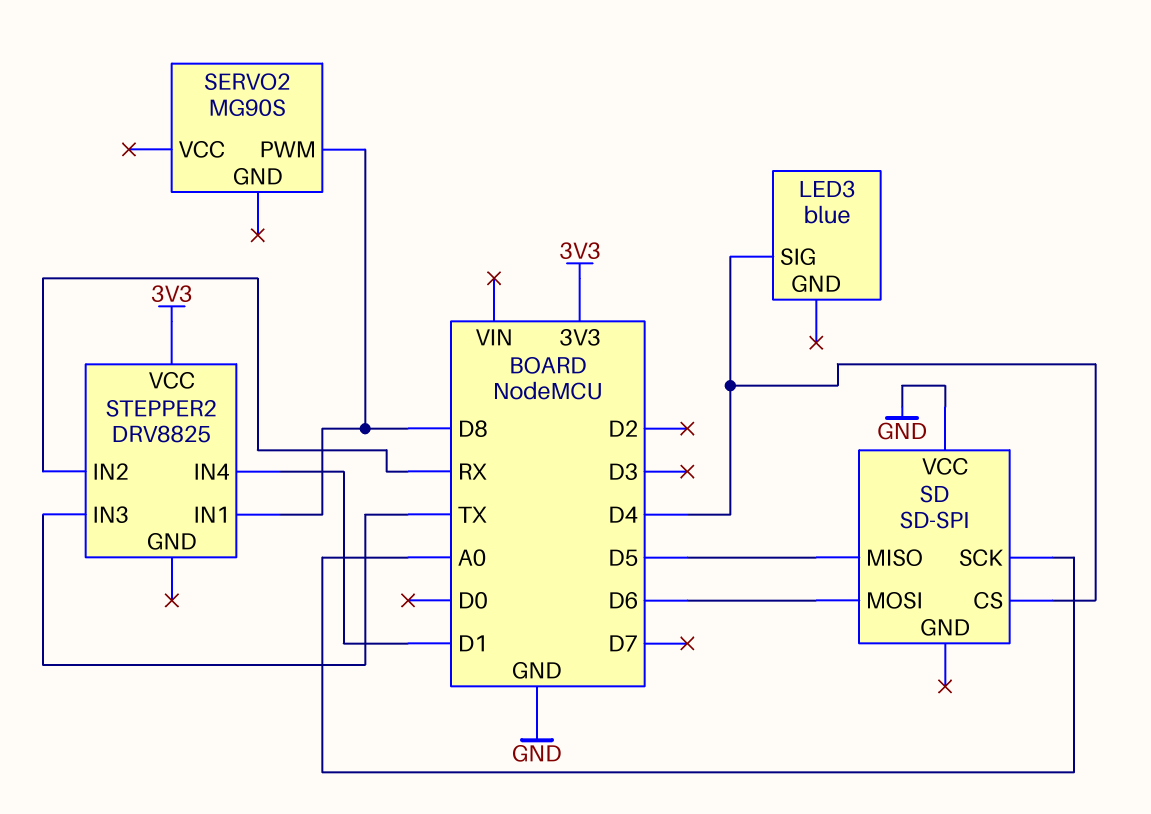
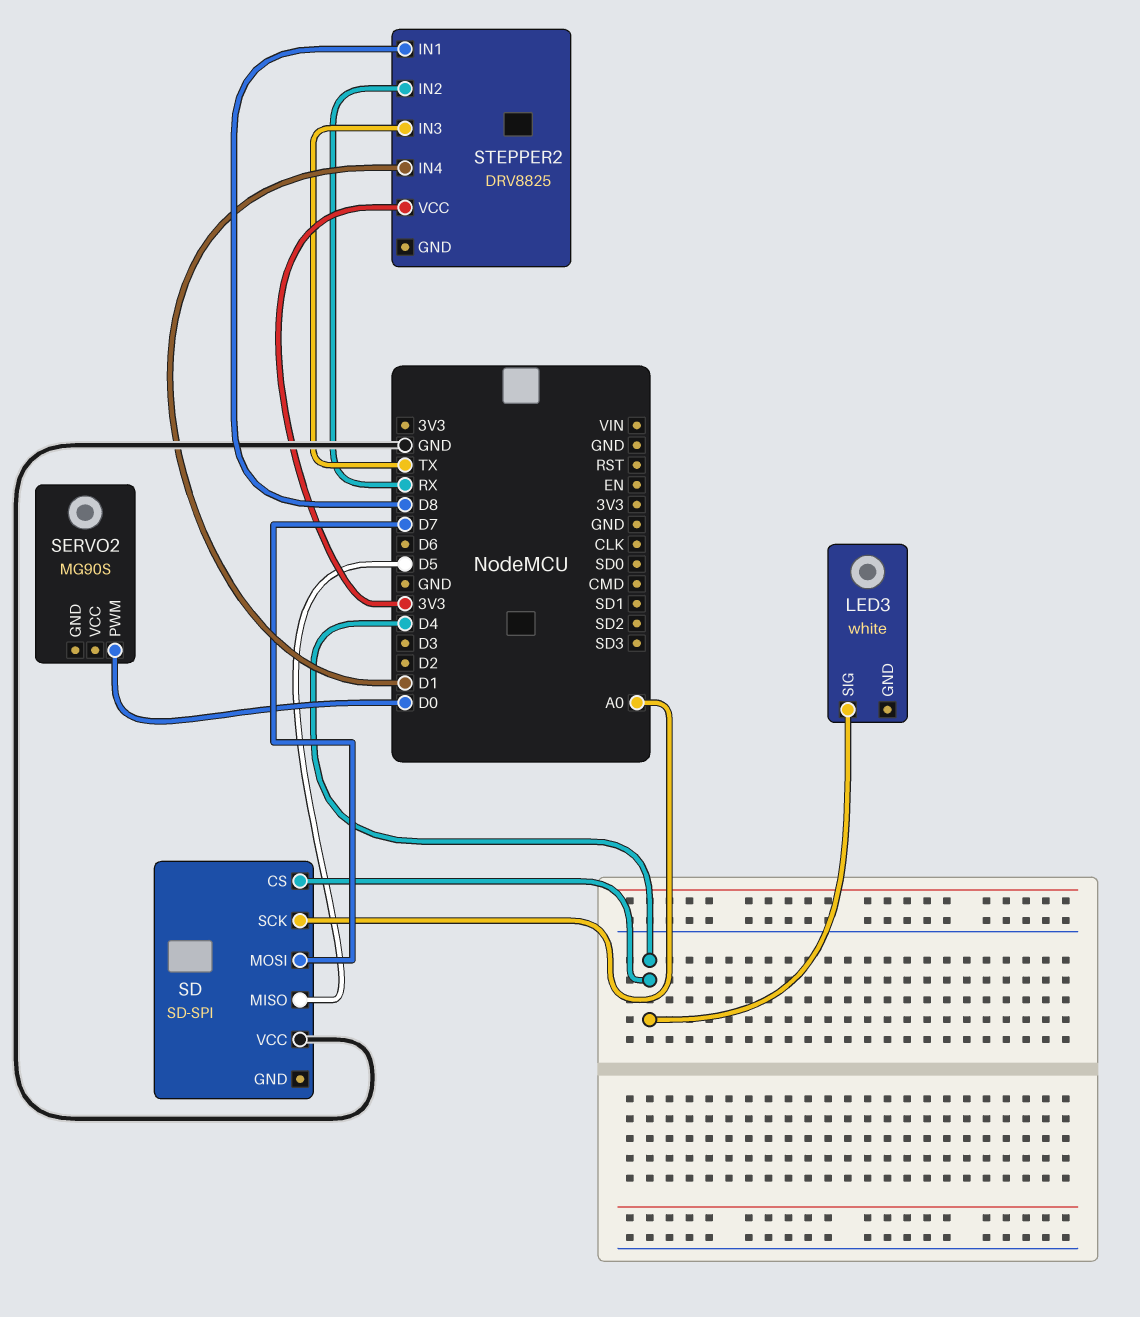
LED3: blue -> white
SD pin MOSI: D6 -> D7
SERVO2 pin PWM: D8 -> D0

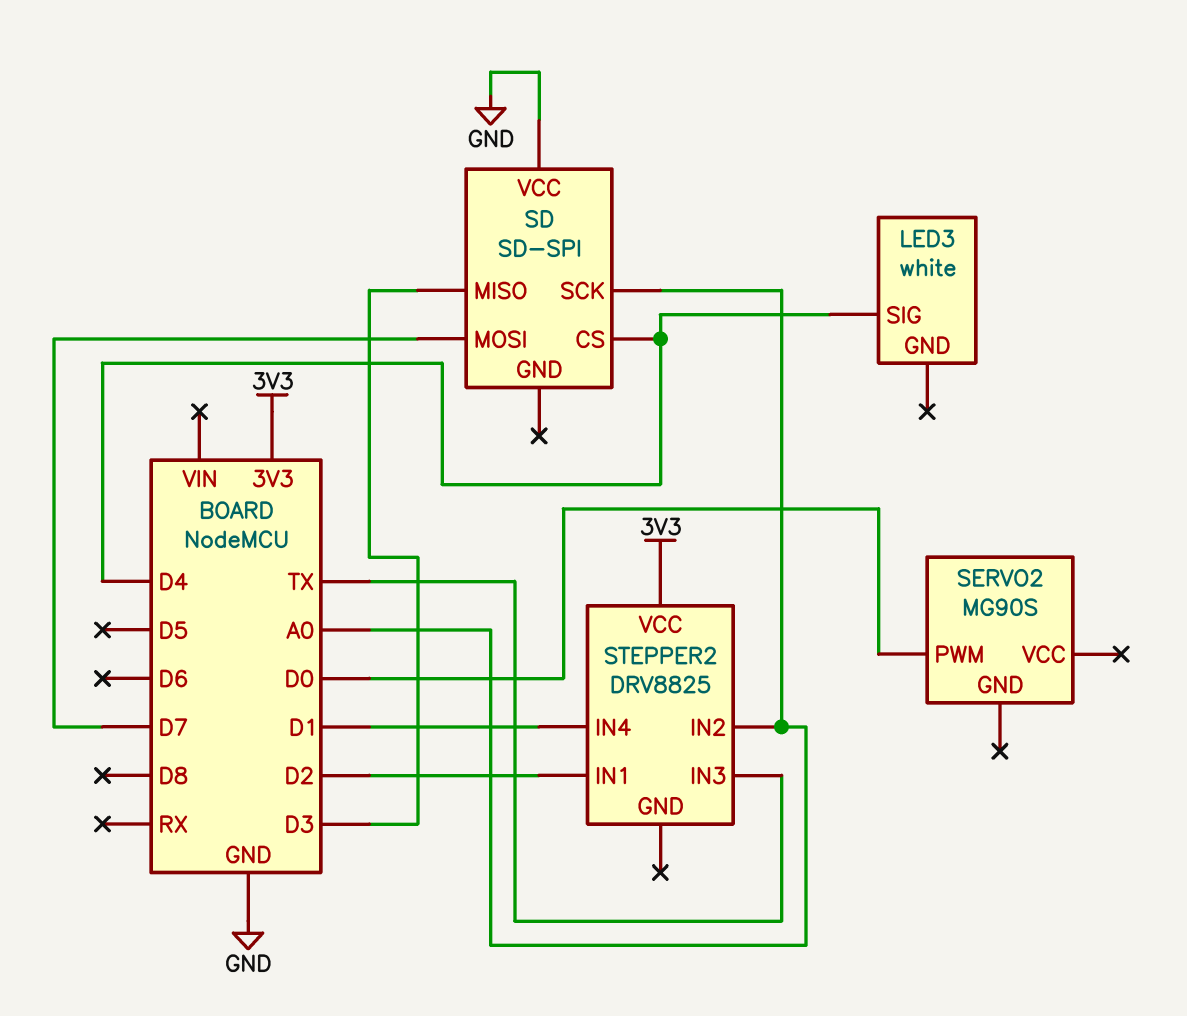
SD pin MISO: D5 -> D3
STEPPER2 pin IN1: D8 -> D2
STEPPER2 pin IN2: RX -> A0

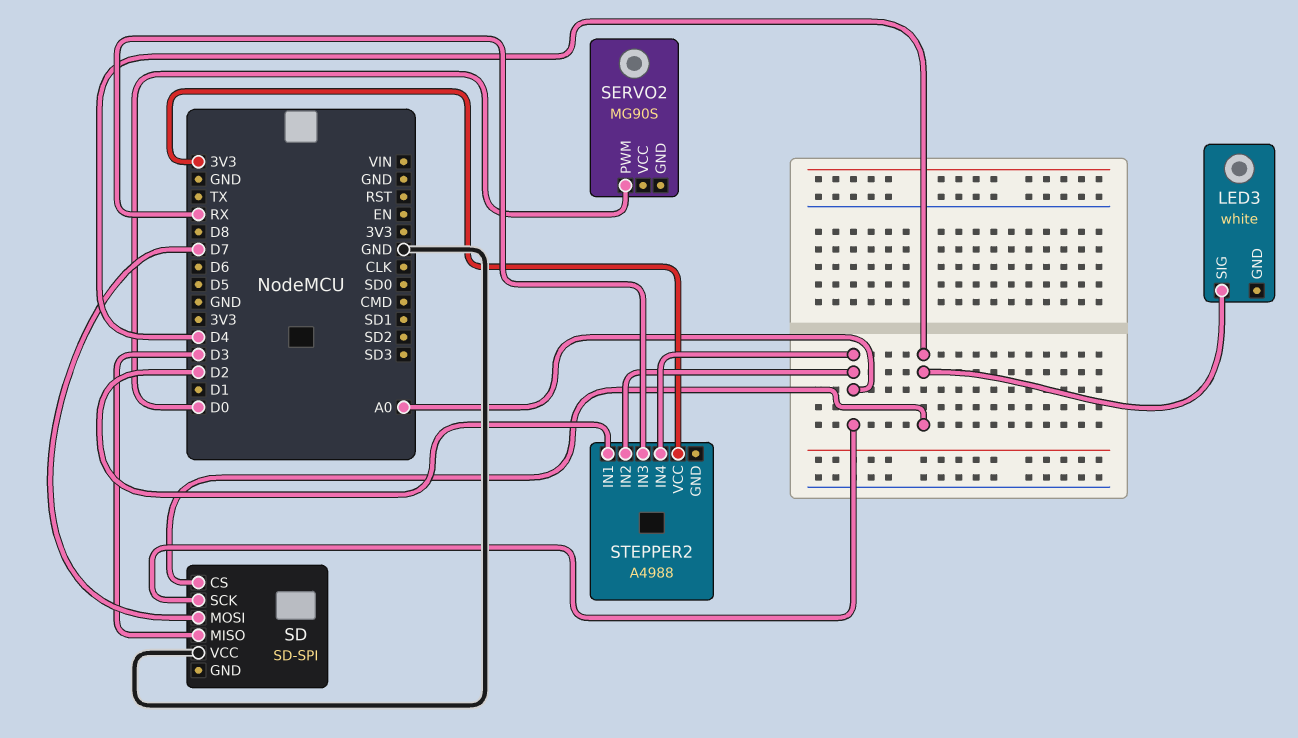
STEPPER2: DRV8825 -> A4988
STEPPER2 pin IN3: TX -> RX
STEPPER2 pin IN4: D1 -> A0

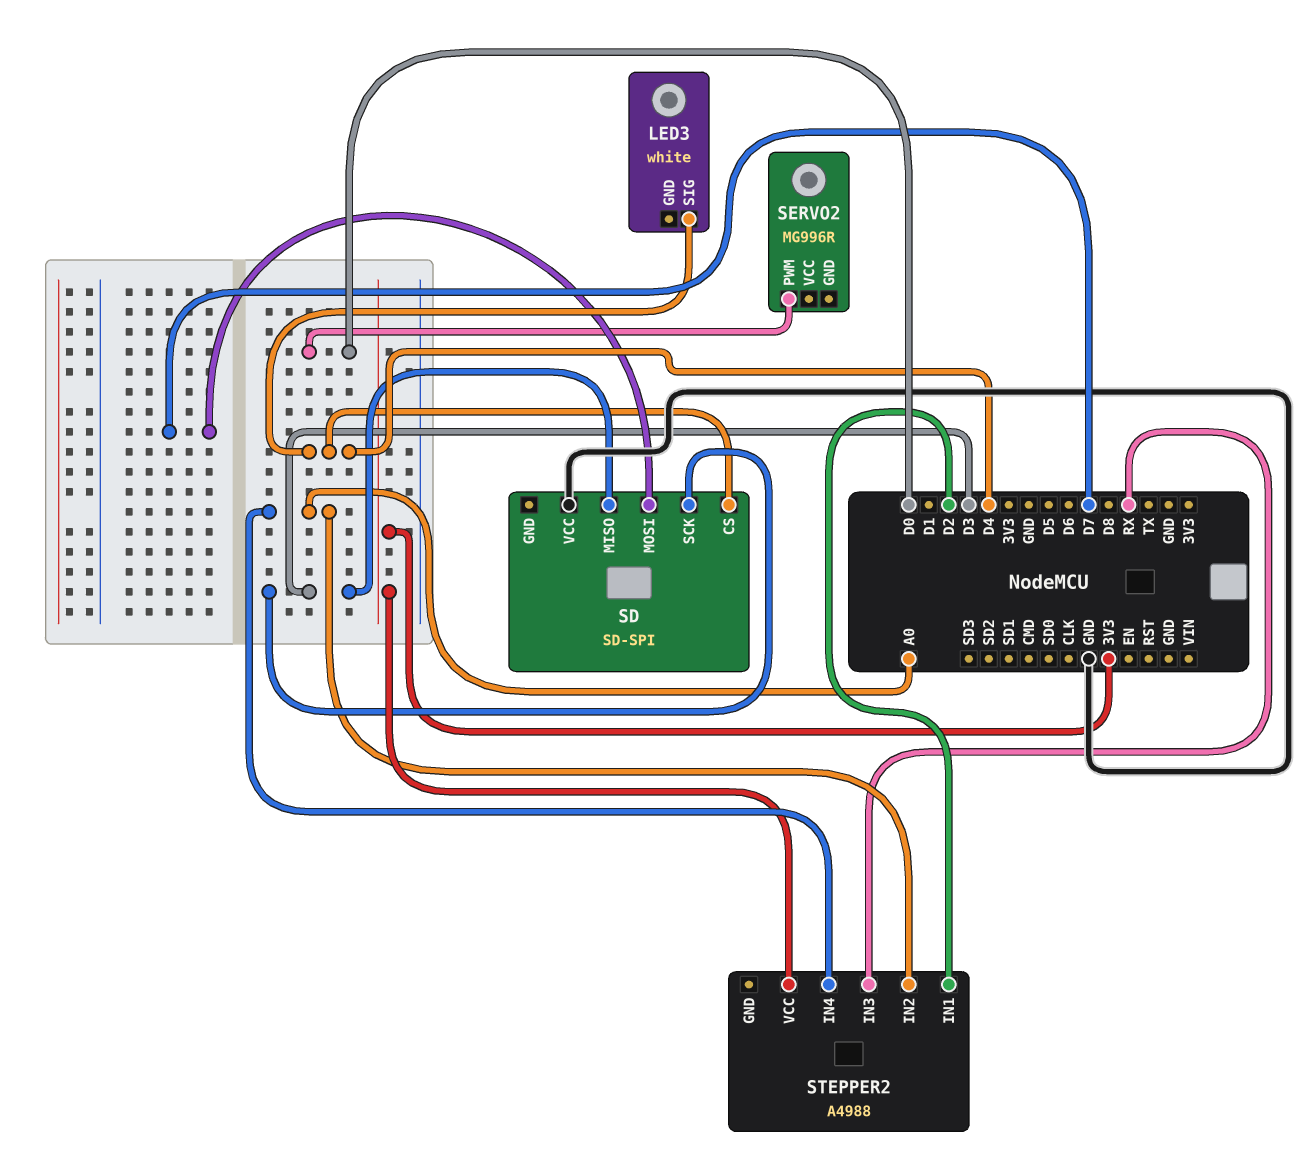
SD pin SCK: A0 -> D3
SERVO2: MG90S -> MG996R

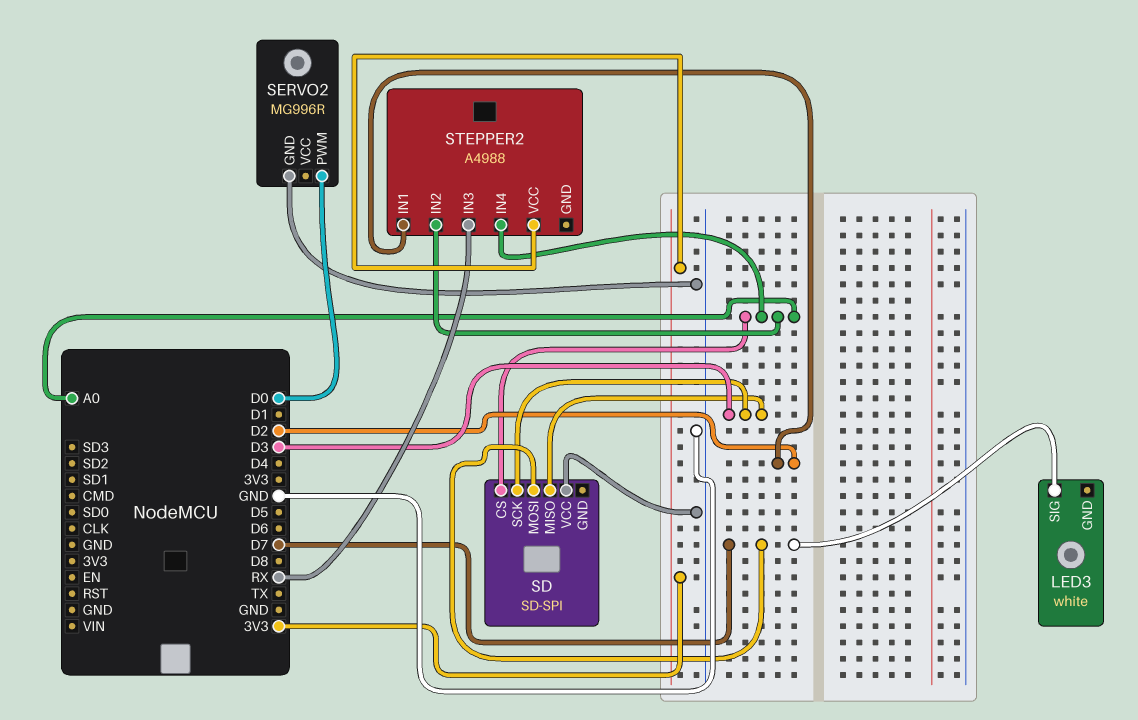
LED3 pin SIG: D4 -> D7
SD pin CS: D4 -> A0
SERVO2 pin GND: none -> GND

